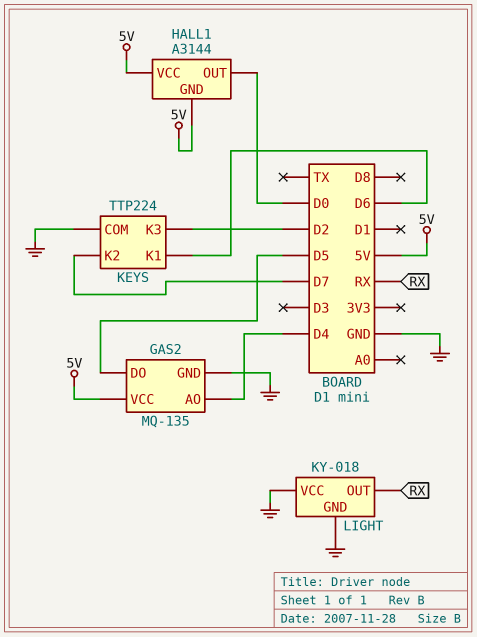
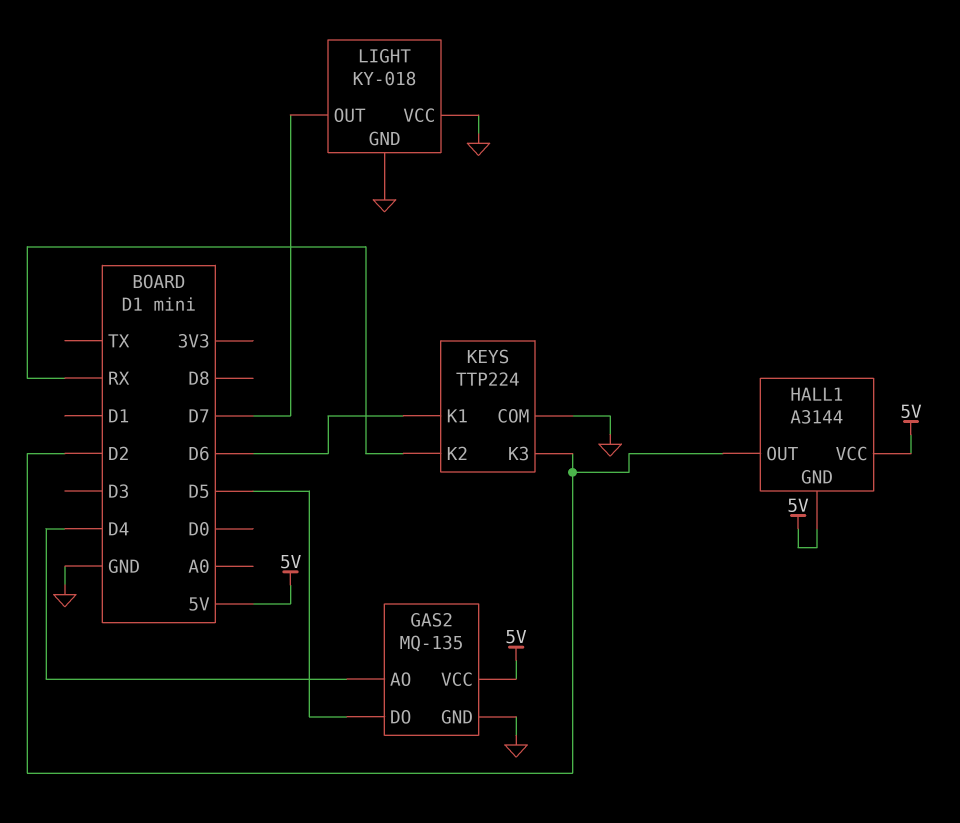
HALL1 pin OUT: D0 -> D2
KEYS pin K2: D7 -> RX
LIGHT pin OUT: RX -> D7

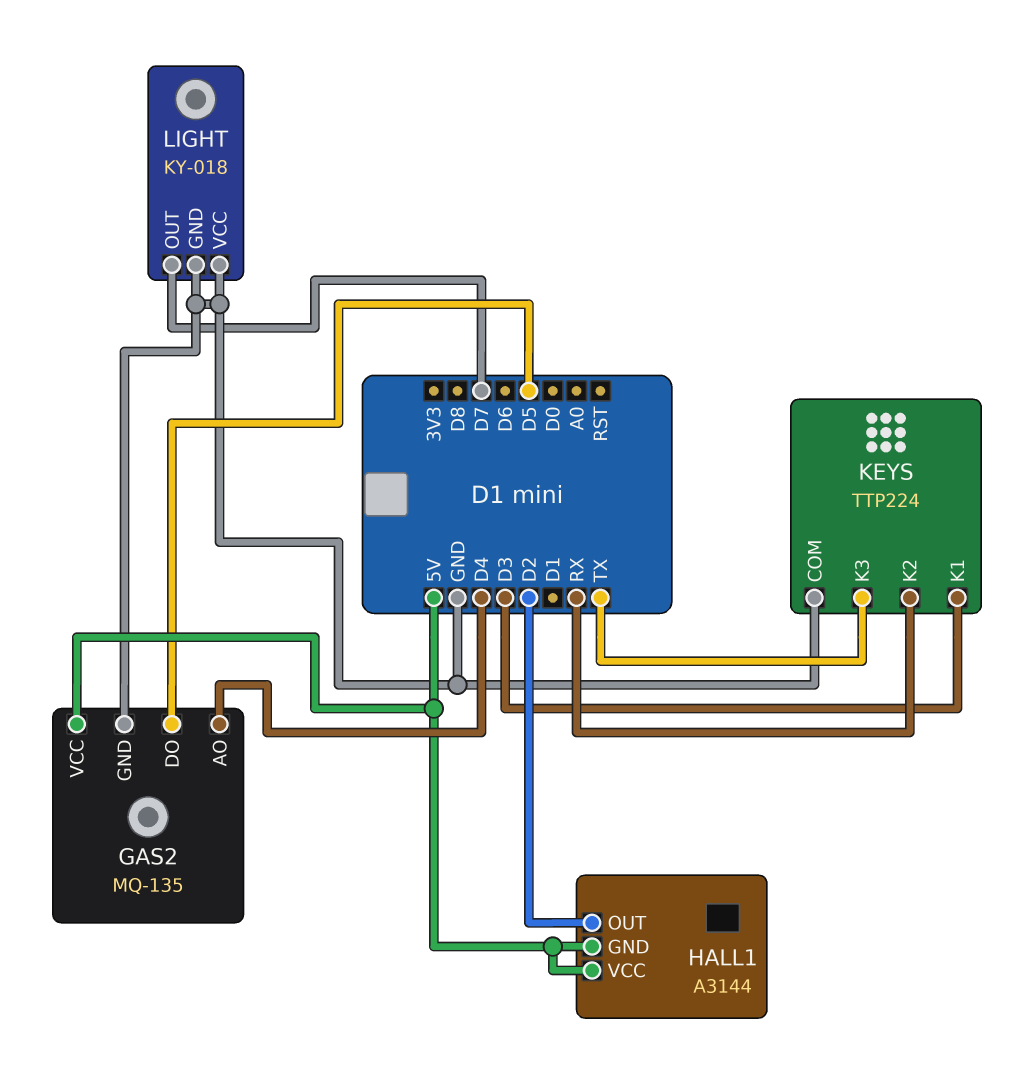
KEYS pin K1: D6 -> D3
KEYS pin K3: D2 -> TX

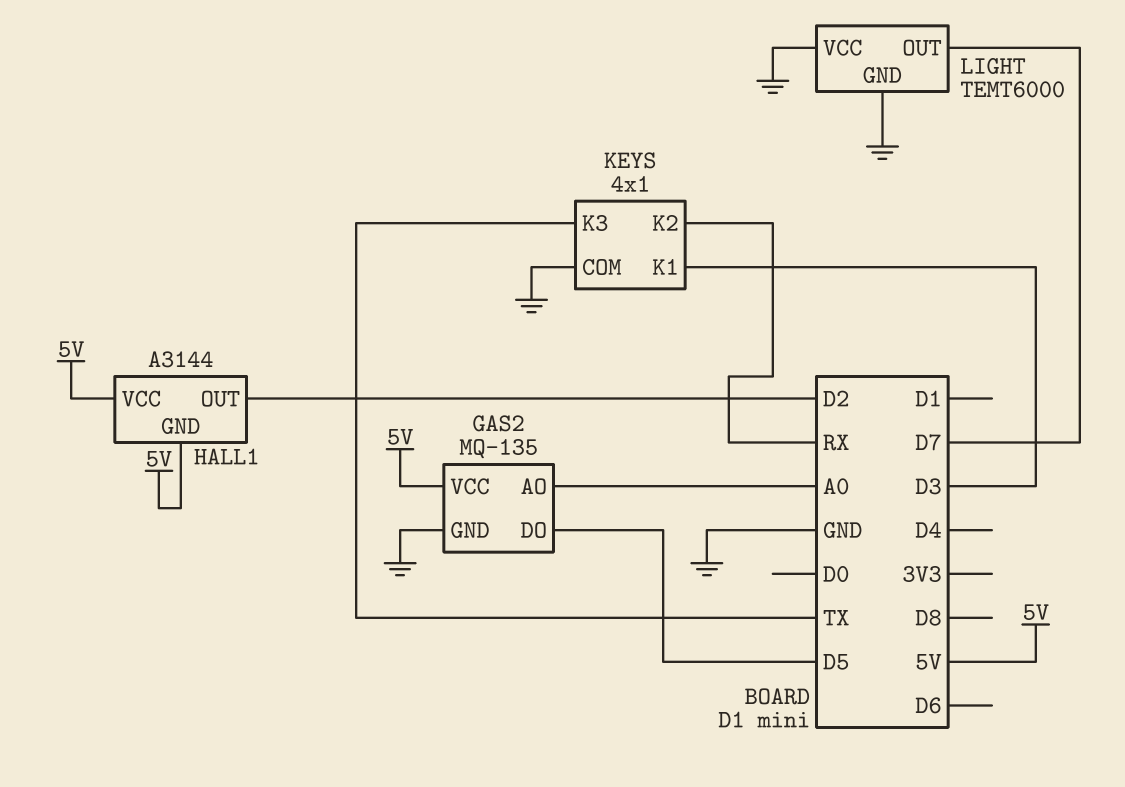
GAS2 pin AO: D4 -> A0
KEYS: TTP224 -> 4x1
LIGHT: KY-018 -> TEMT6000

